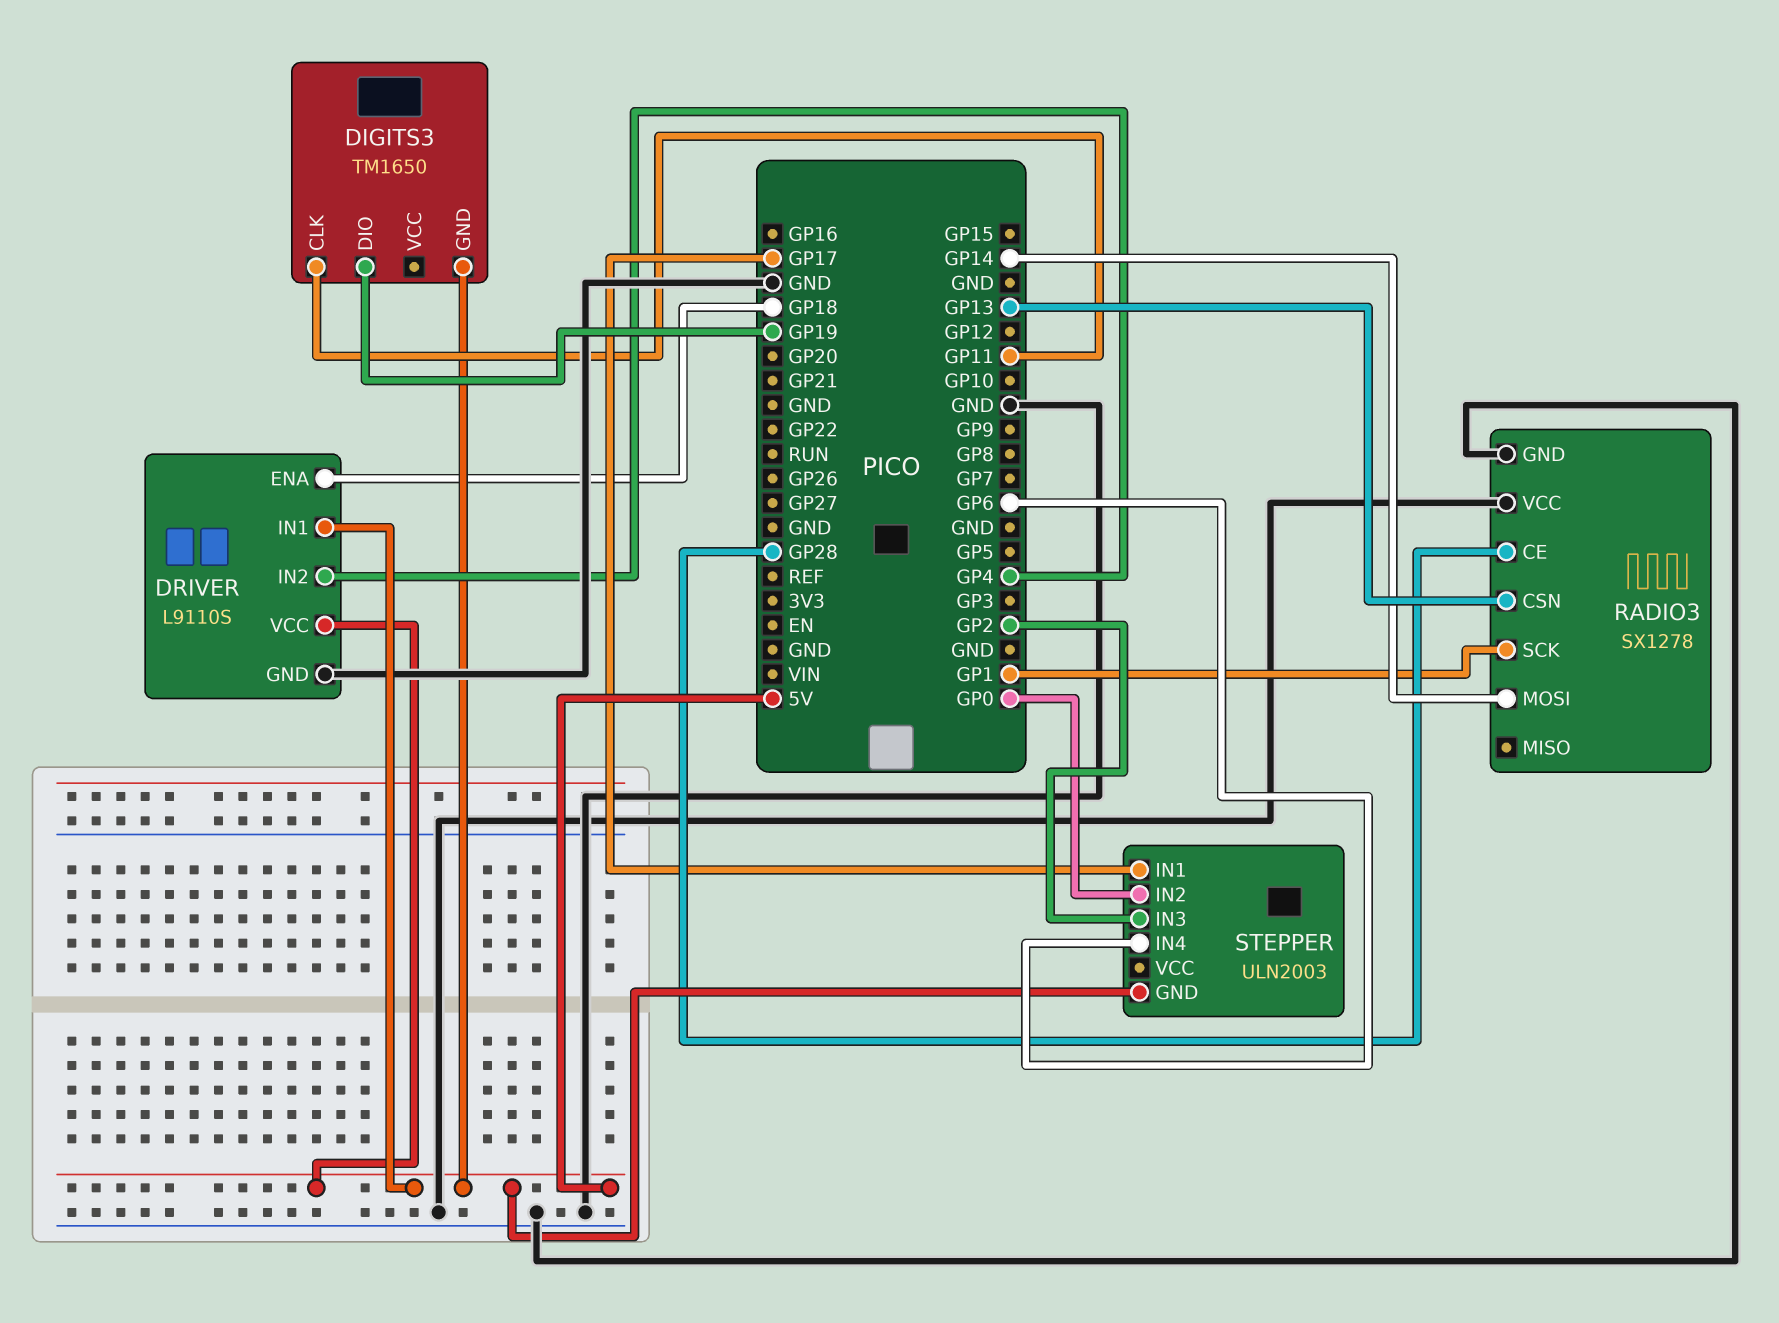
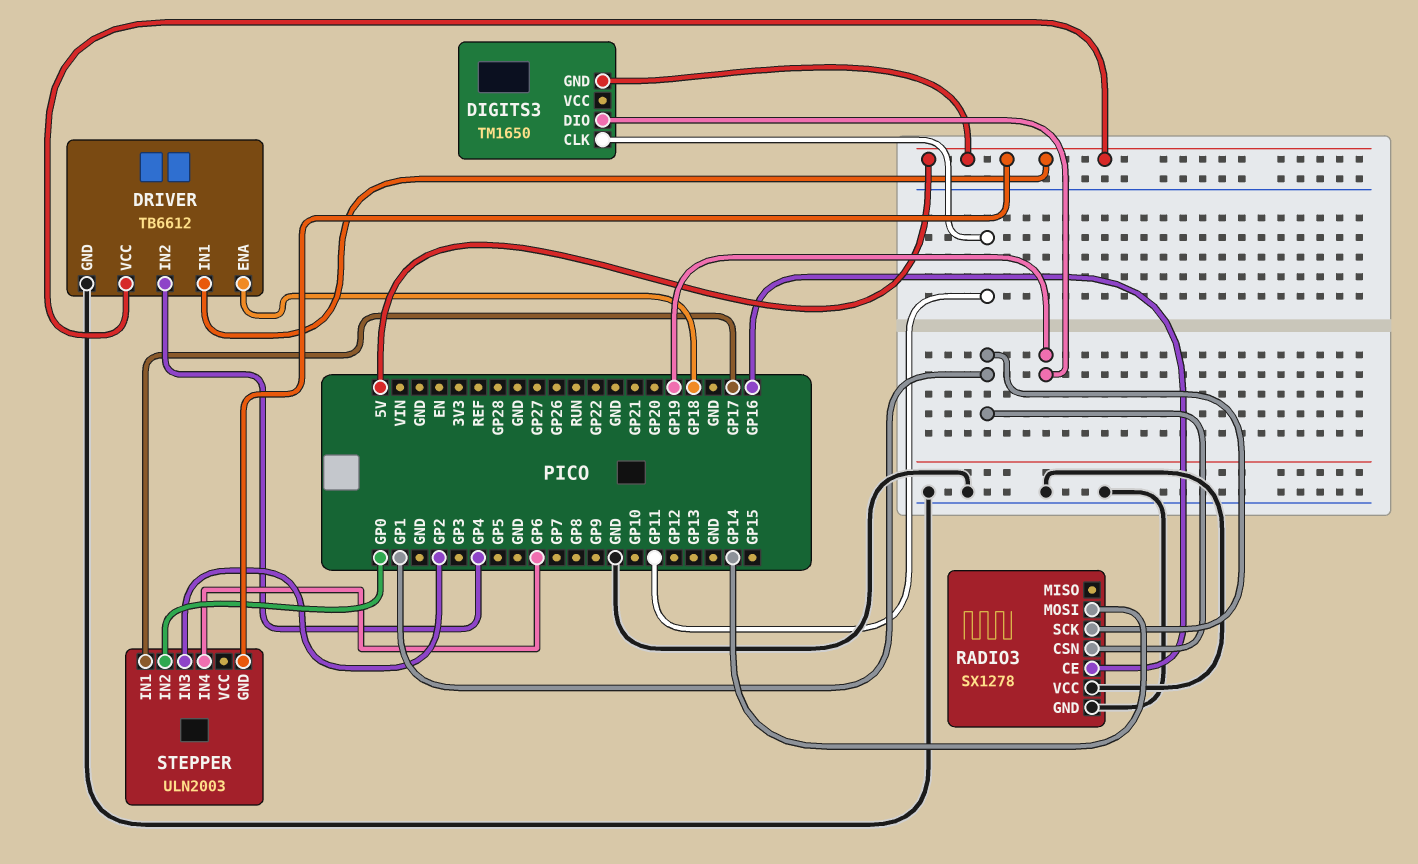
DRIVER: L9110S -> TB6612
RADIO3 pin CE: GP28 -> GP16
RADIO3 pin CSN: GP13 -> GP1

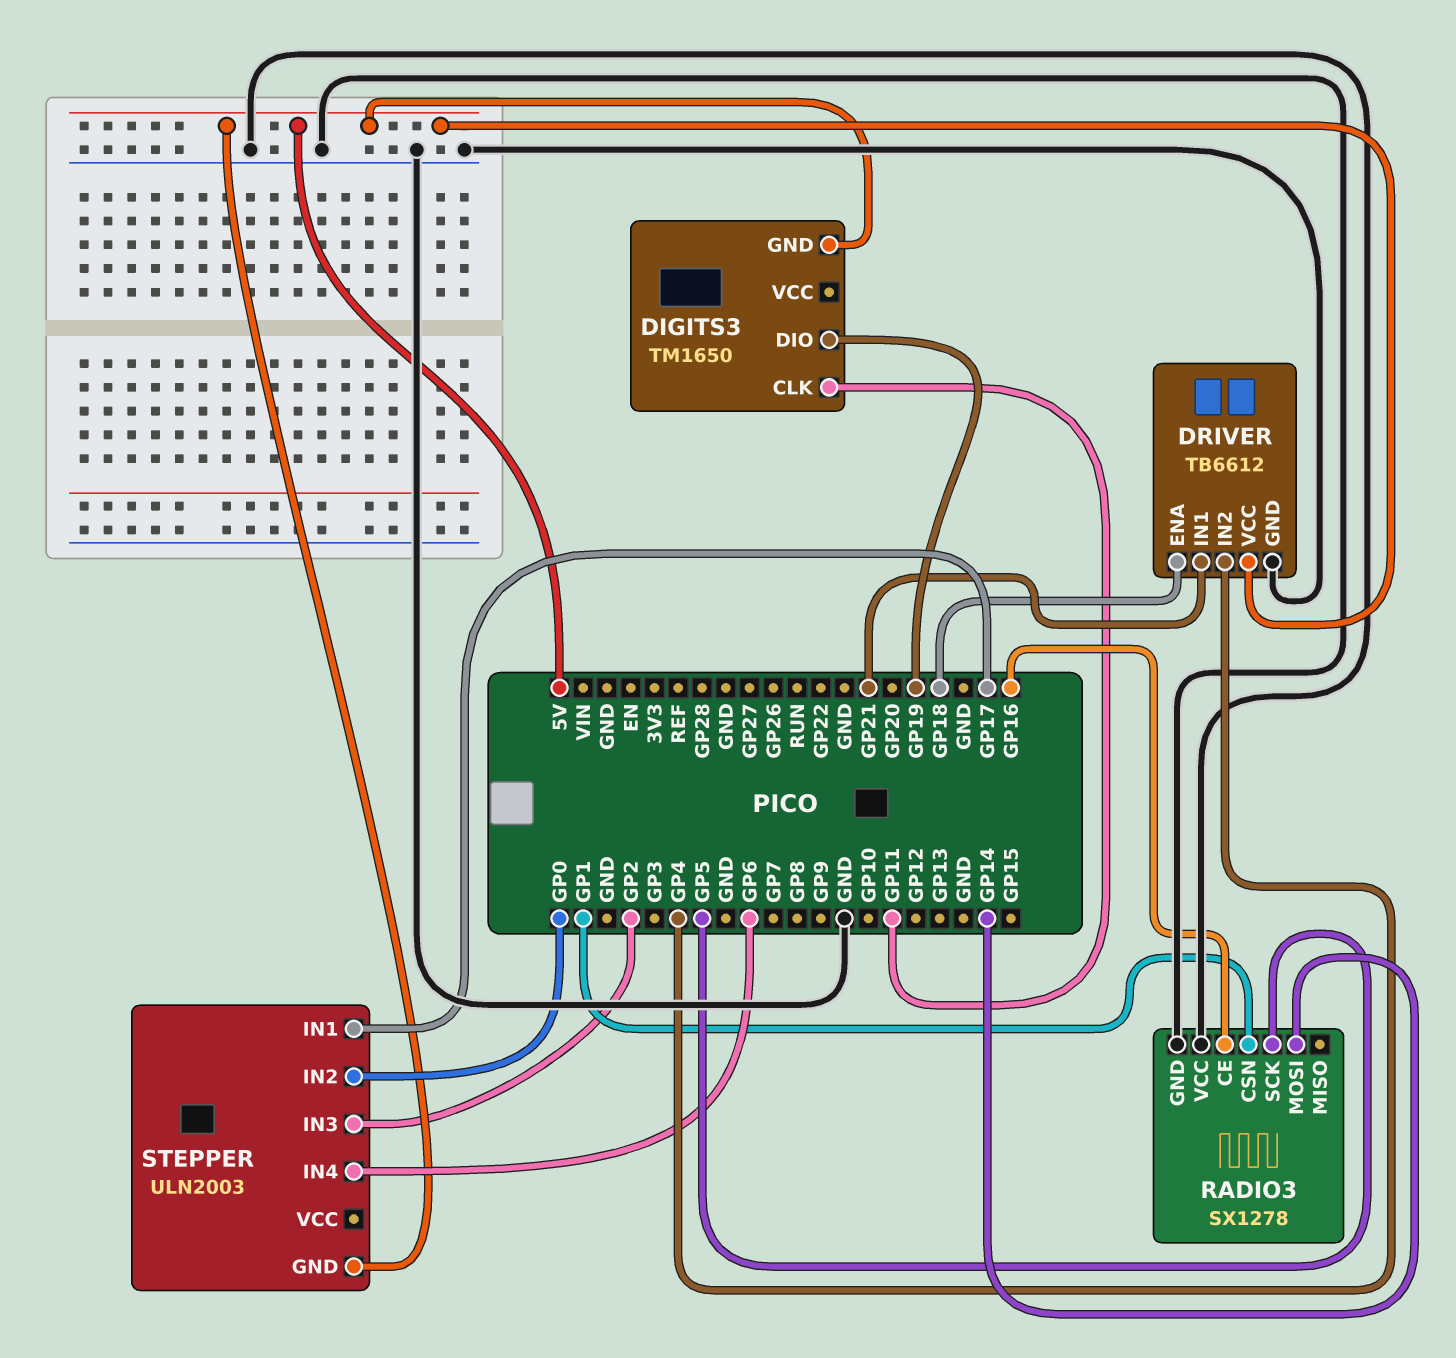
DRIVER pin IN1: 5V -> GP21
RADIO3 pin SCK: GP1 -> GP5

